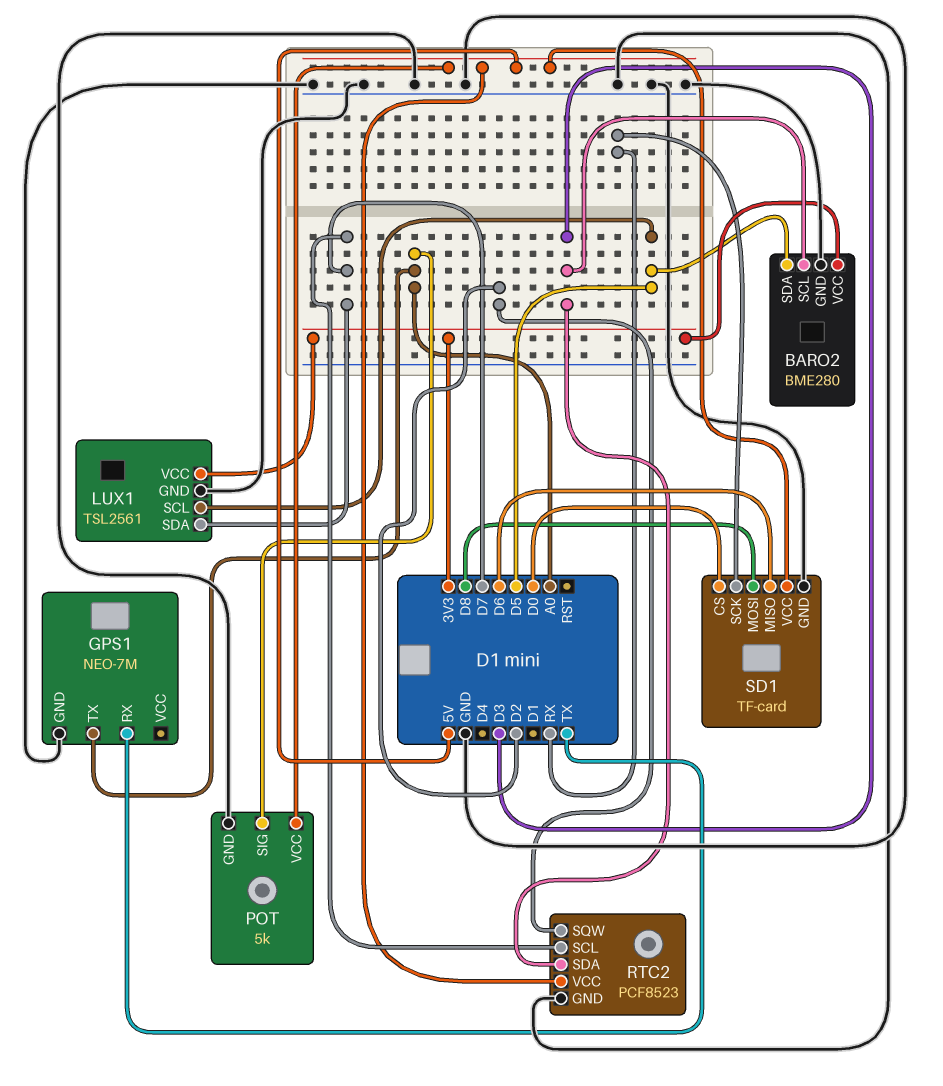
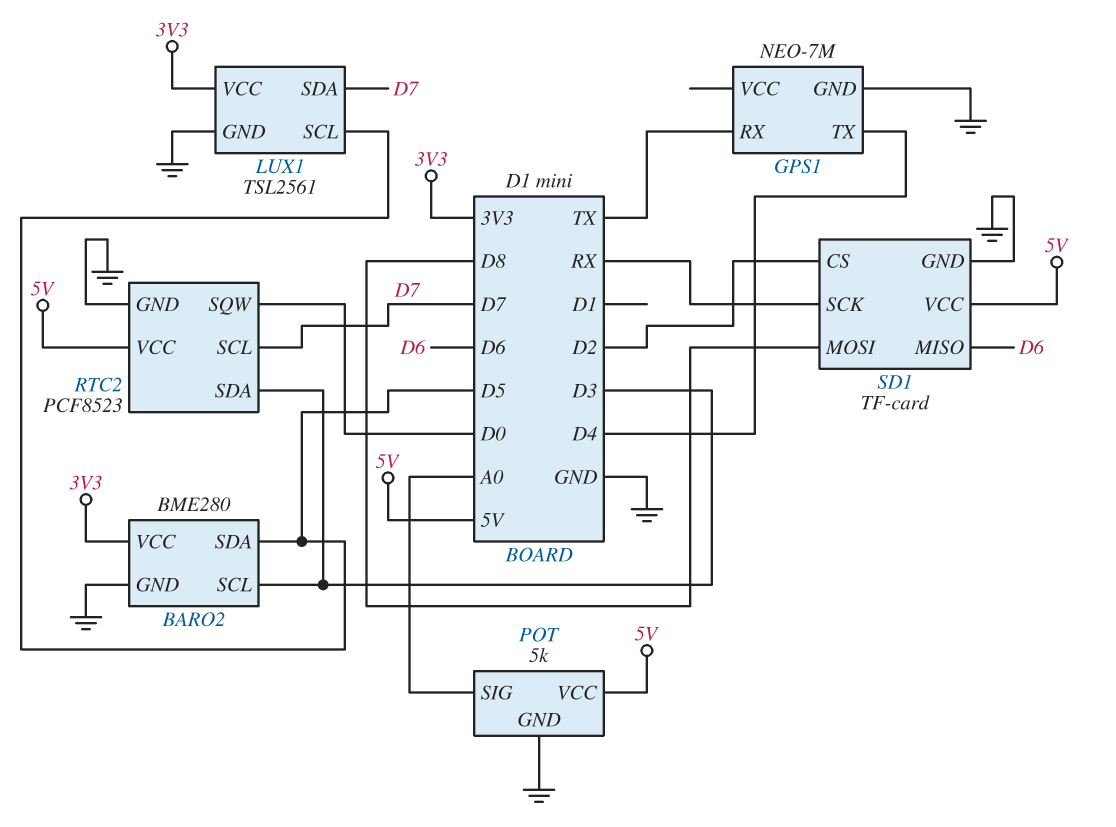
GPS1 pin TX: A0 -> D4
RTC2 pin SQW: D2 -> D0
SD1 pin CS: D0 -> D2

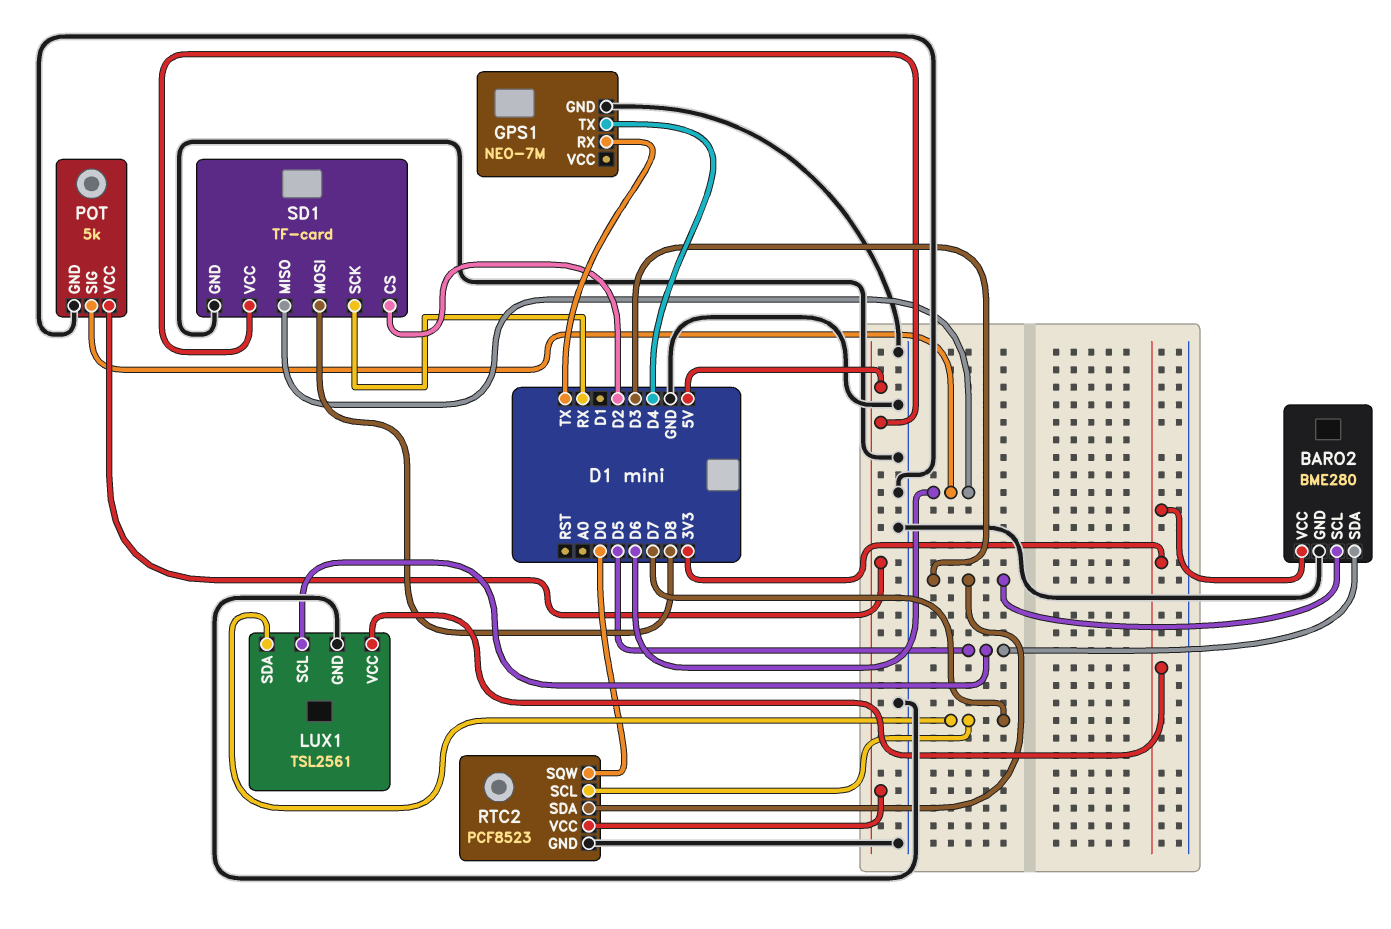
POT pin SIG: A0 -> D6

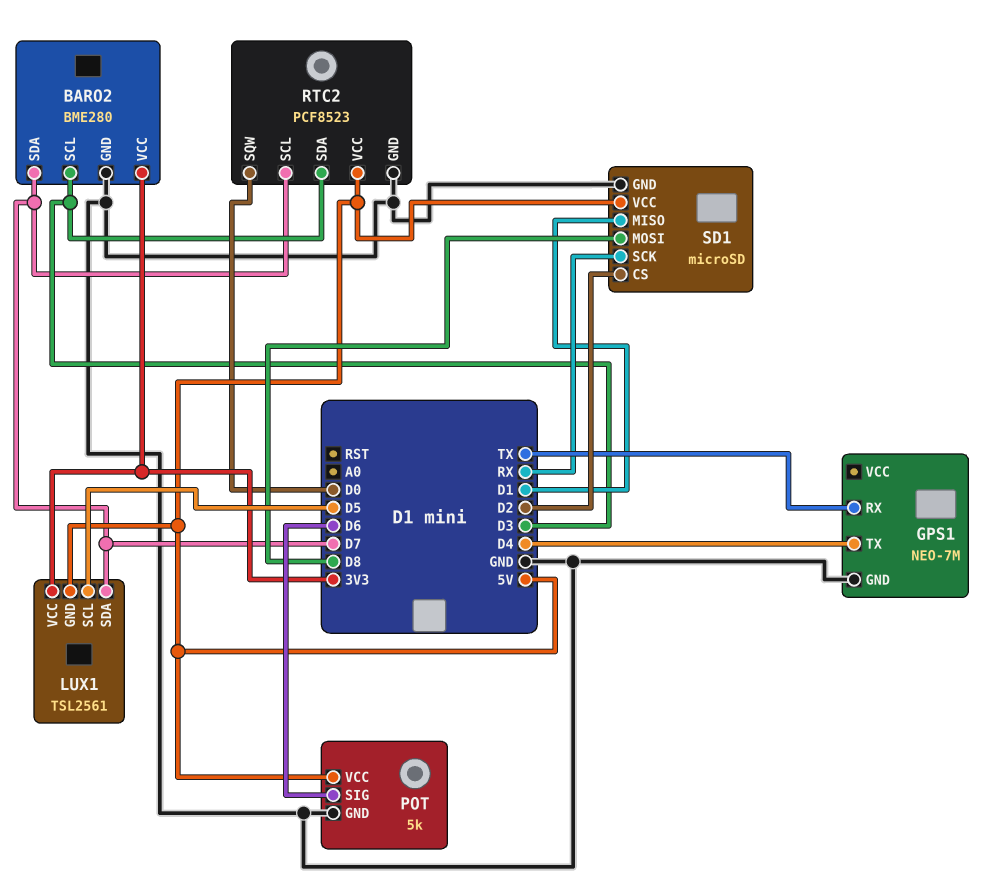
BARO2 pin SDA: D5 -> D7
LUX1 pin GND: GND -> 5V
SD1: TF-card -> microSD
SD1 pin MISO: D6 -> D1

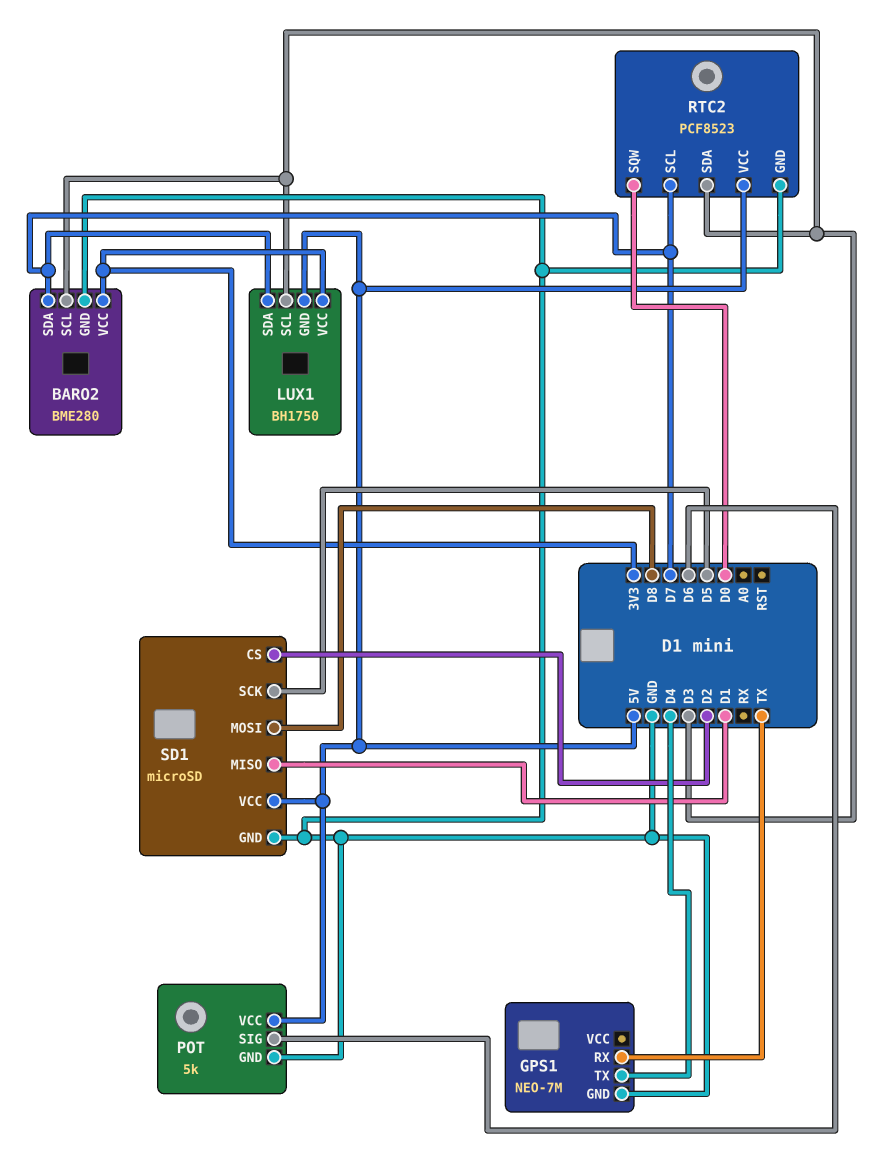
LUX1: TSL2561 -> BH1750
LUX1 pin SCL: D5 -> D3
SD1 pin SCK: RX -> D5

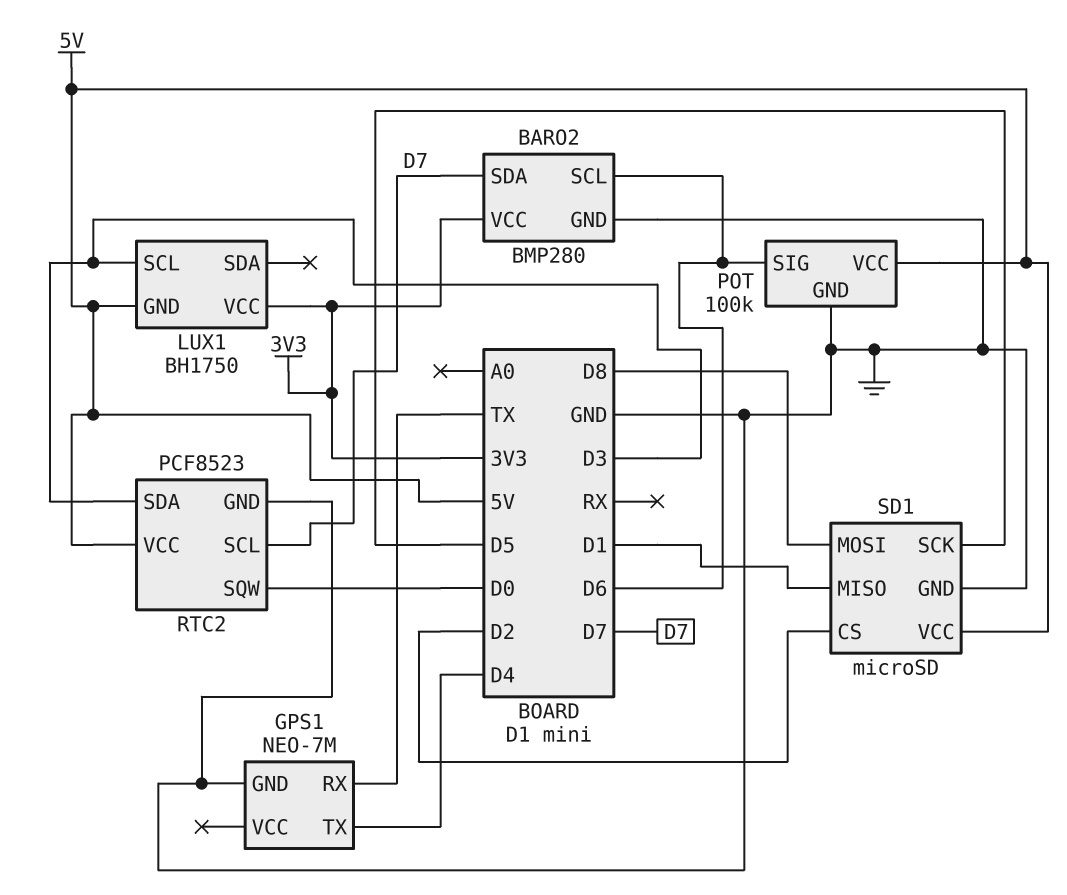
BARO2: BME280 -> BMP280
BARO2 pin SCL: D3 -> D6
LUX1 pin SDA: D7 -> none
POT: 5k -> 100k

